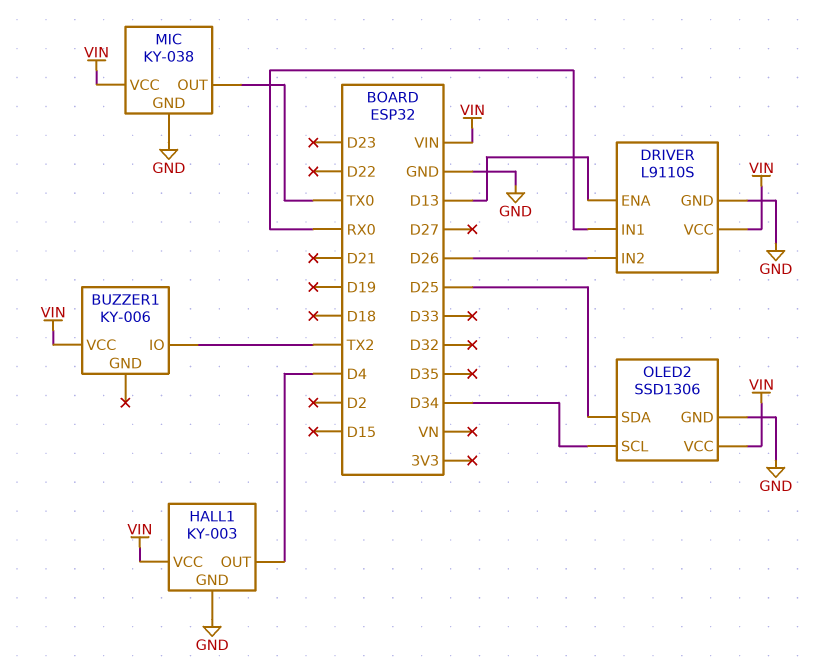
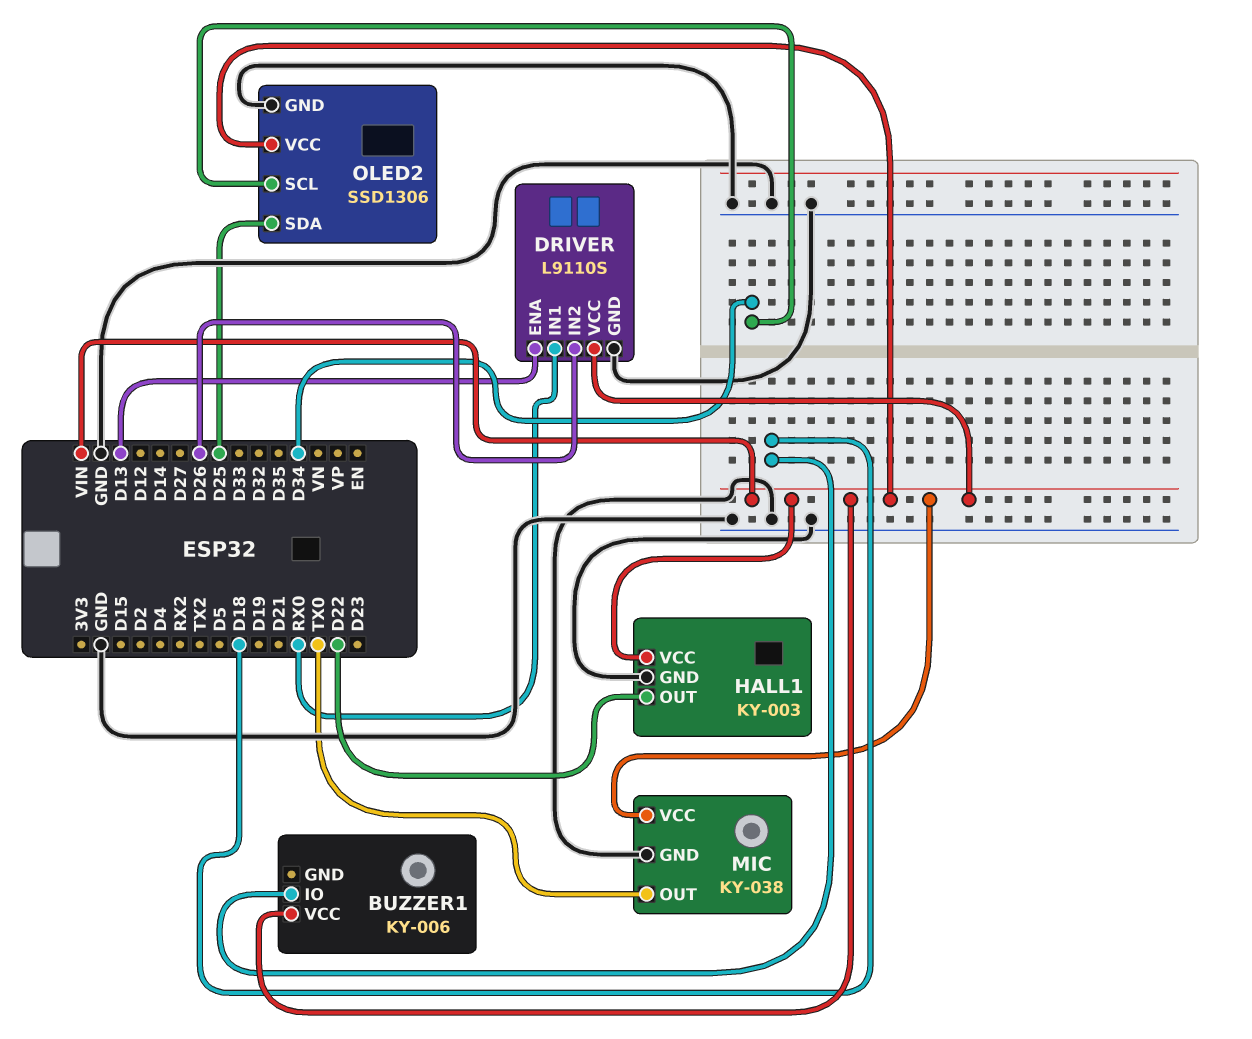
BUZZER1 pin IO: TX2 -> D18
HALL1 pin OUT: D4 -> D22

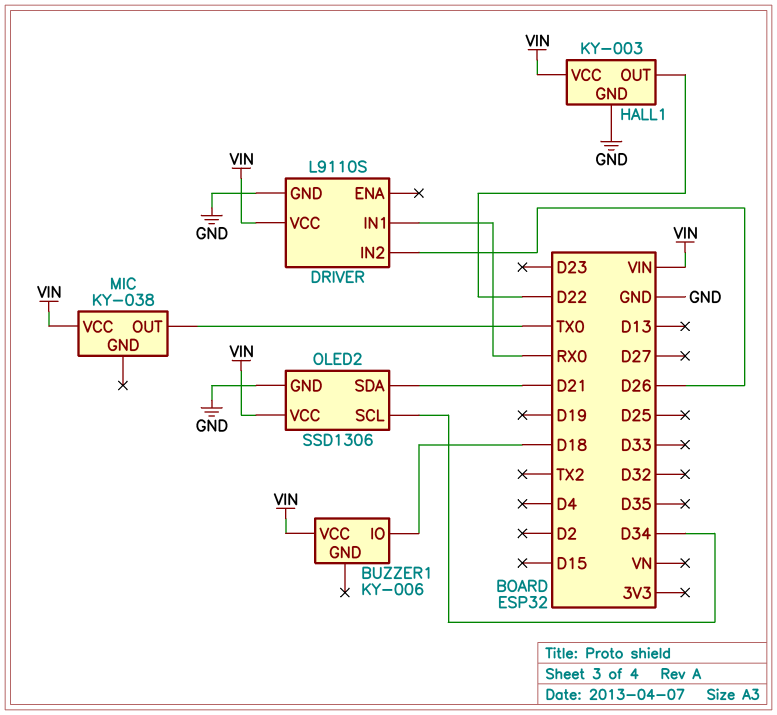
DRIVER pin ENA: D13 -> none
MIC pin GND: GND -> none
OLED2 pin SDA: D25 -> D21

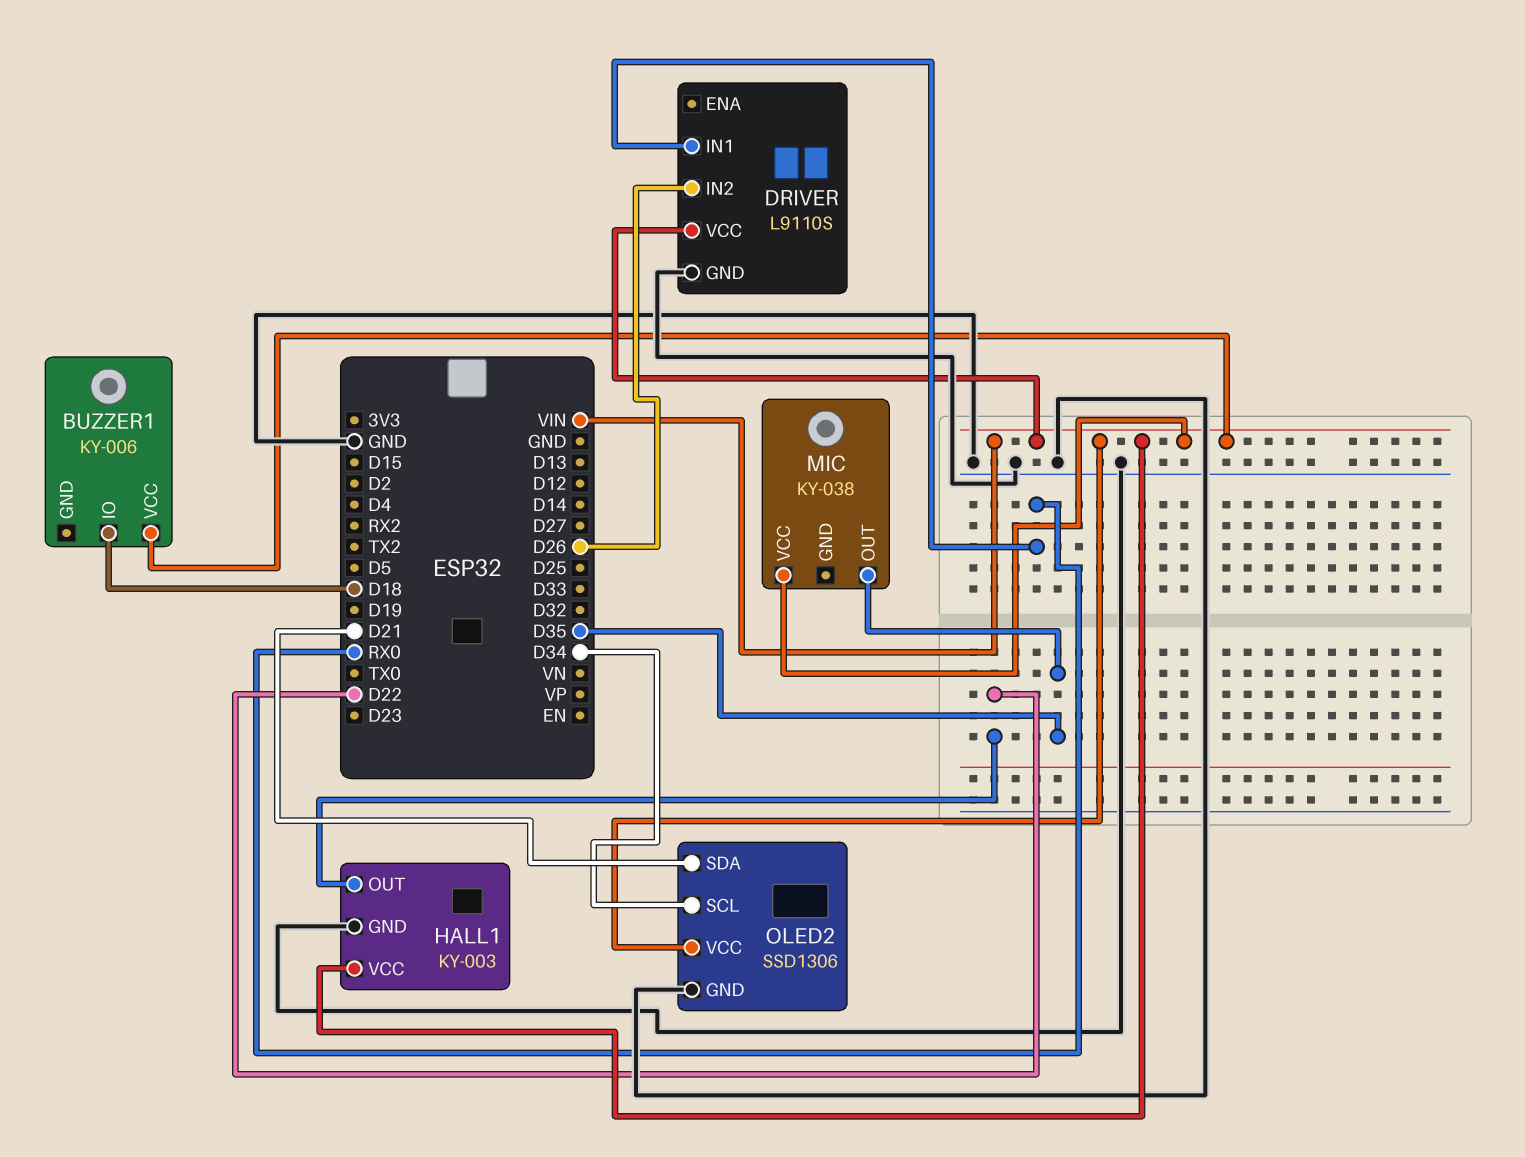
MIC pin OUT: TX0 -> D35

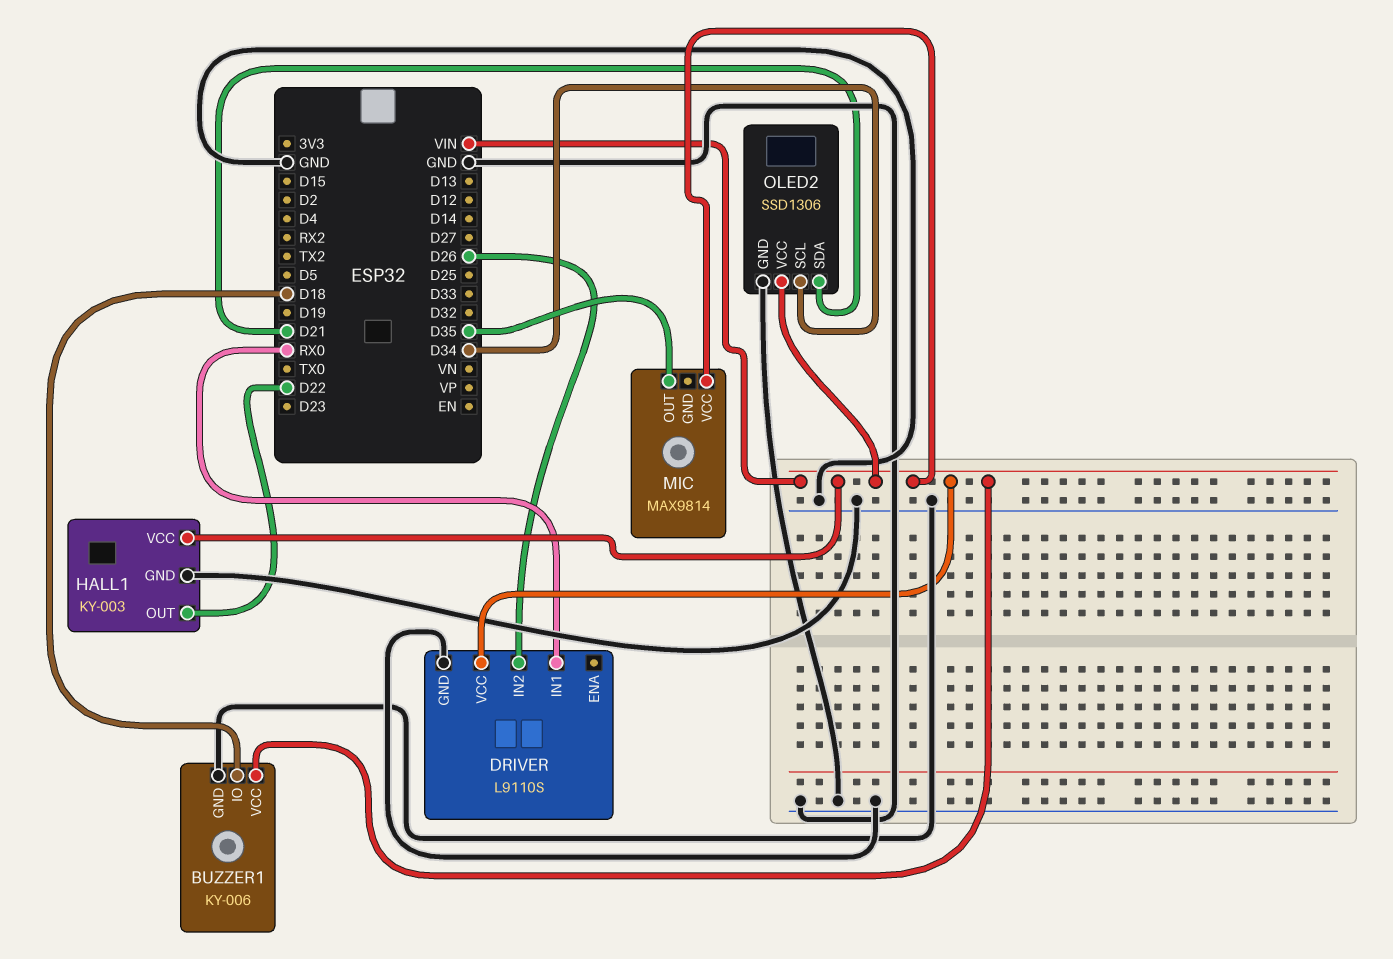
BUZZER1 pin GND: none -> GND
MIC: KY-038 -> MAX9814

